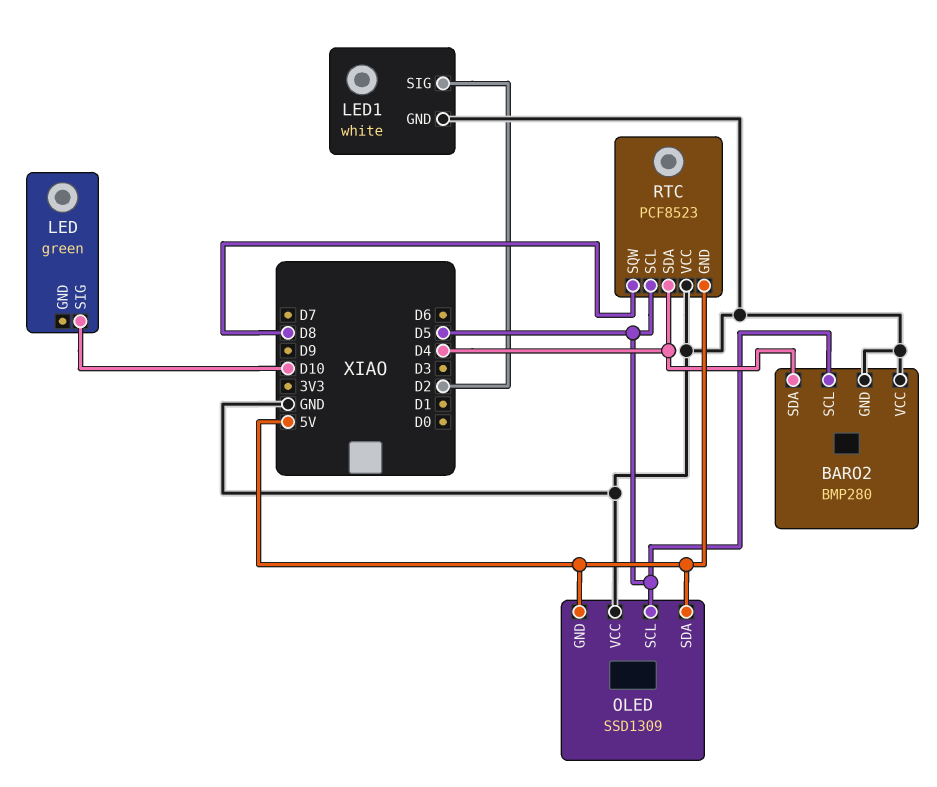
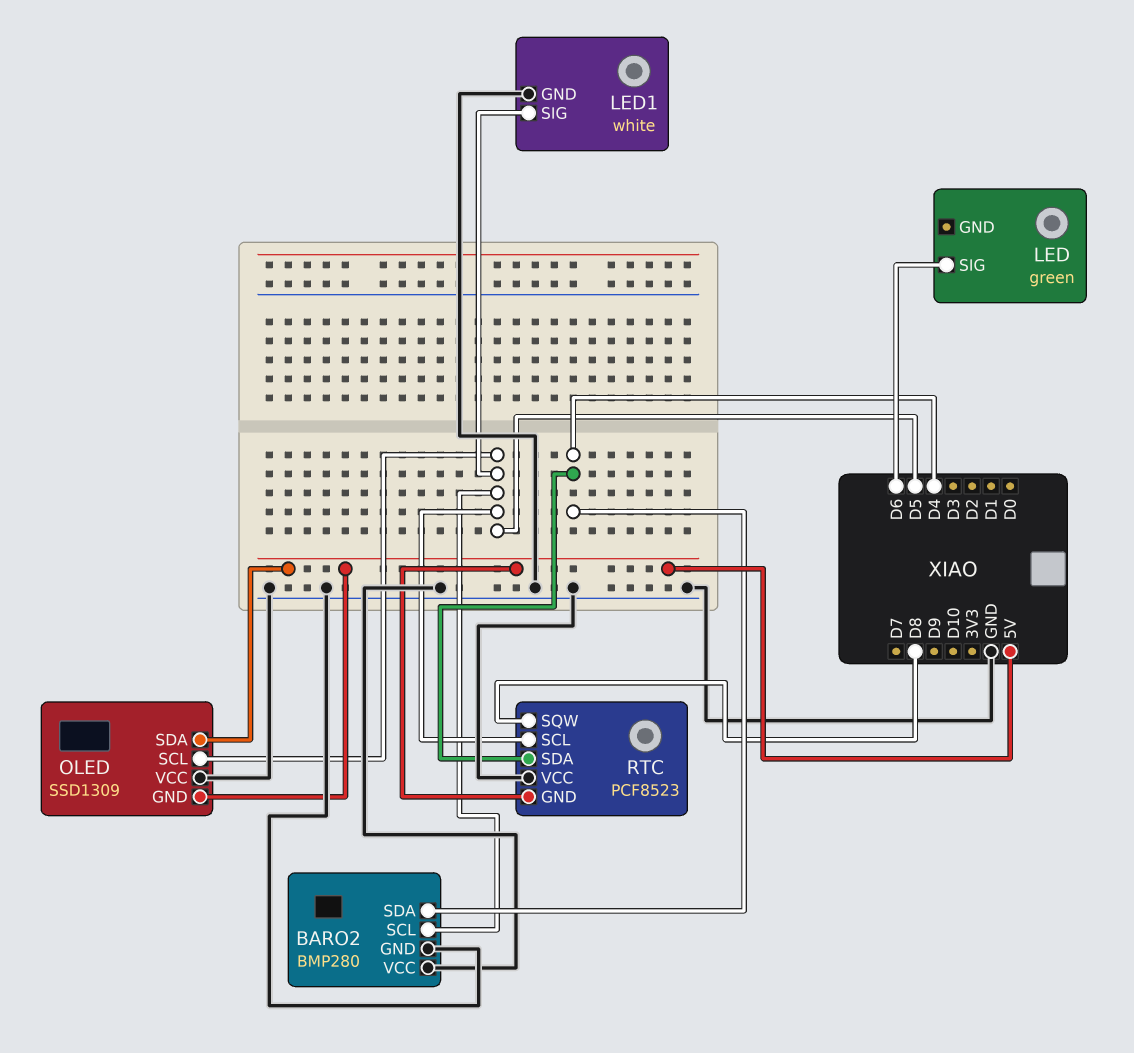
LED pin SIG: D10 -> D6
LED1 pin SIG: D2 -> D5

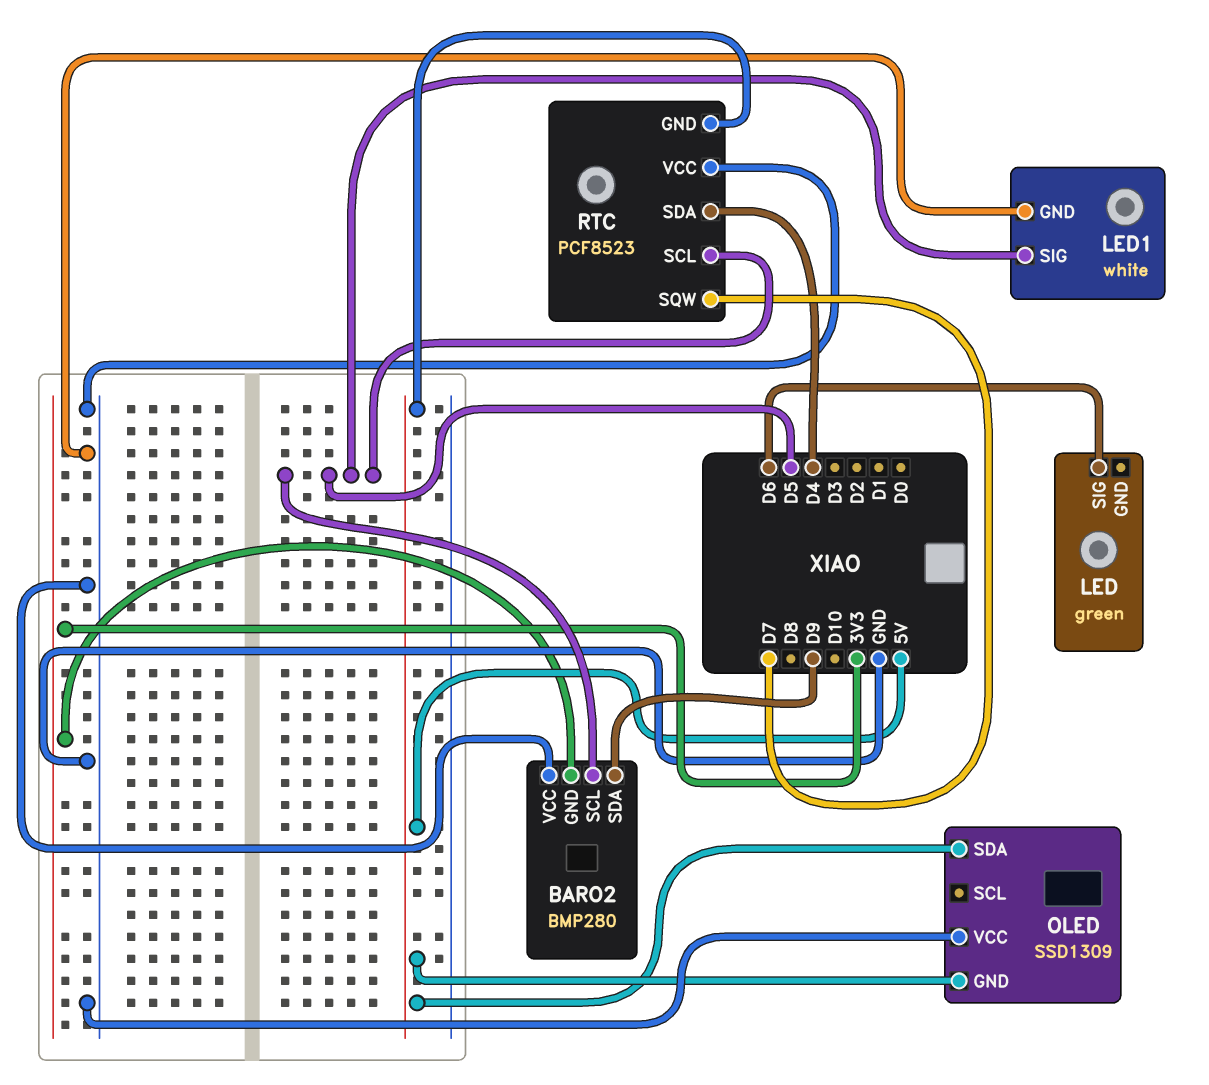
BARO2 pin GND: GND -> 3V3
BARO2 pin SDA: D4 -> D9
OLED pin SCL: D5 -> none
RTC pin SQW: D8 -> D7

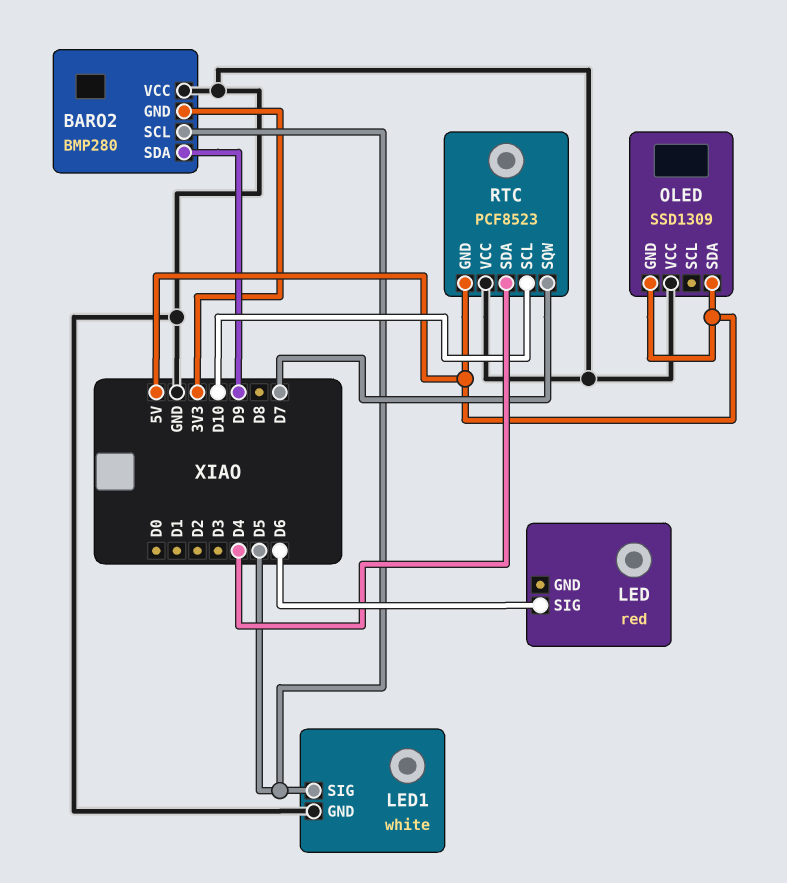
LED: green -> red
RTC pin SCL: D5 -> D10

